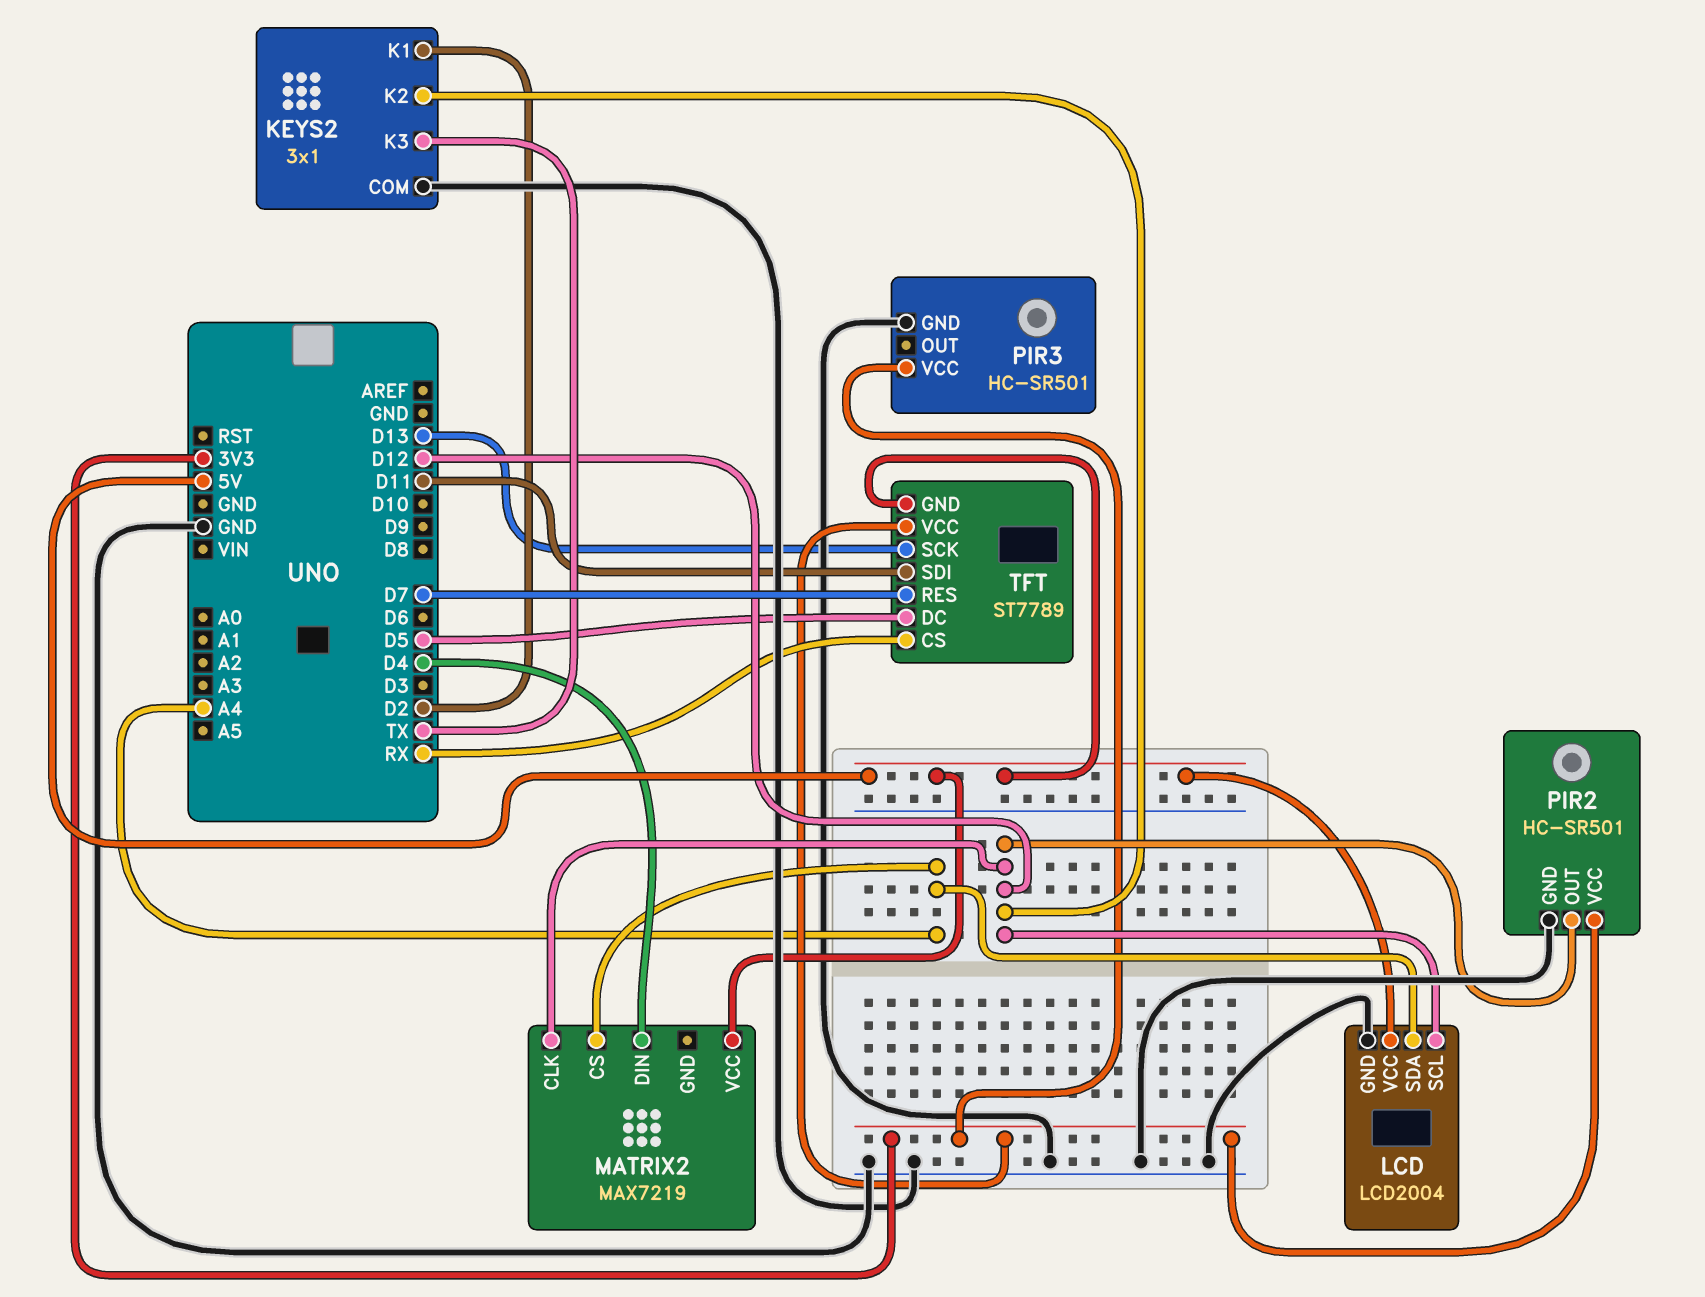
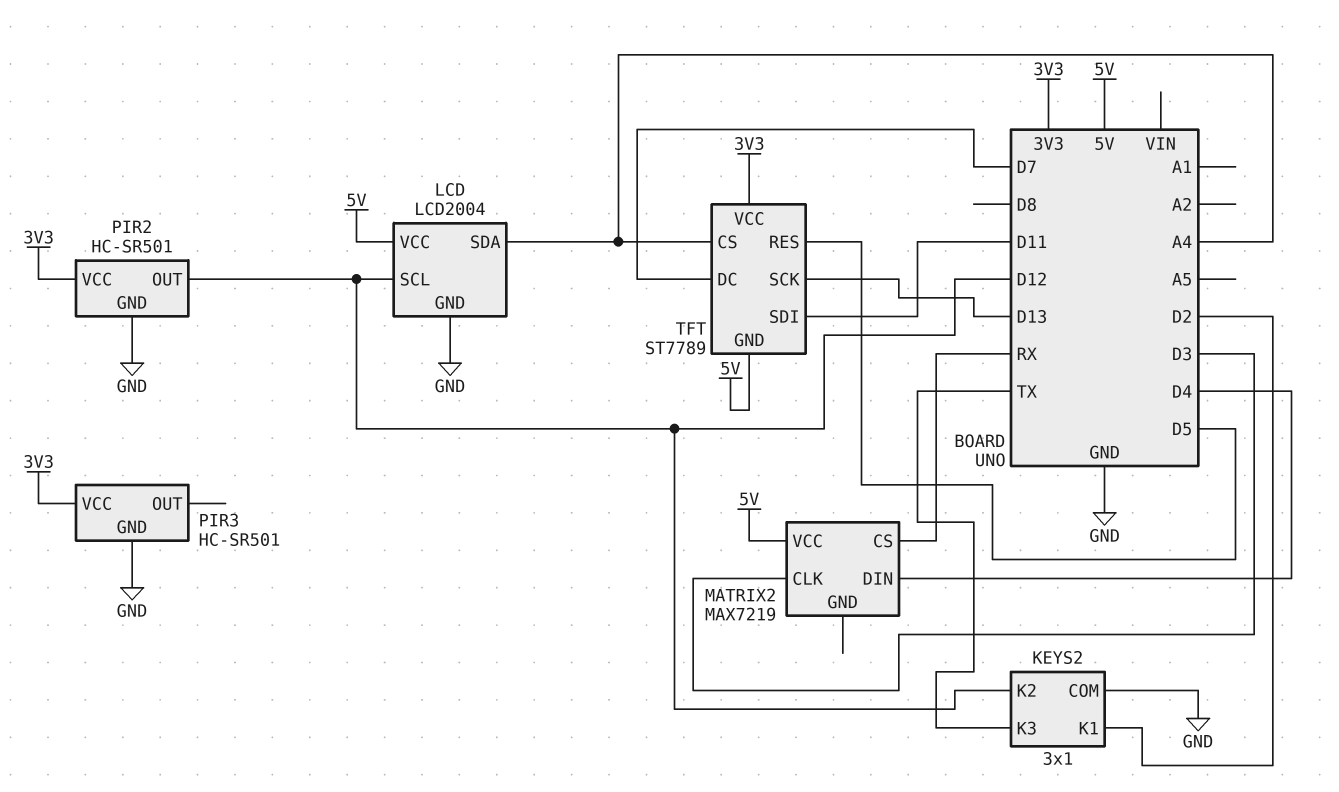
MATRIX2 pin CLK: D12 -> D3
MATRIX2 pin CS: A4 -> RX
TFT pin CS: RX -> A4
TFT pin DC: D5 -> D7
TFT pin RES: D7 -> D5

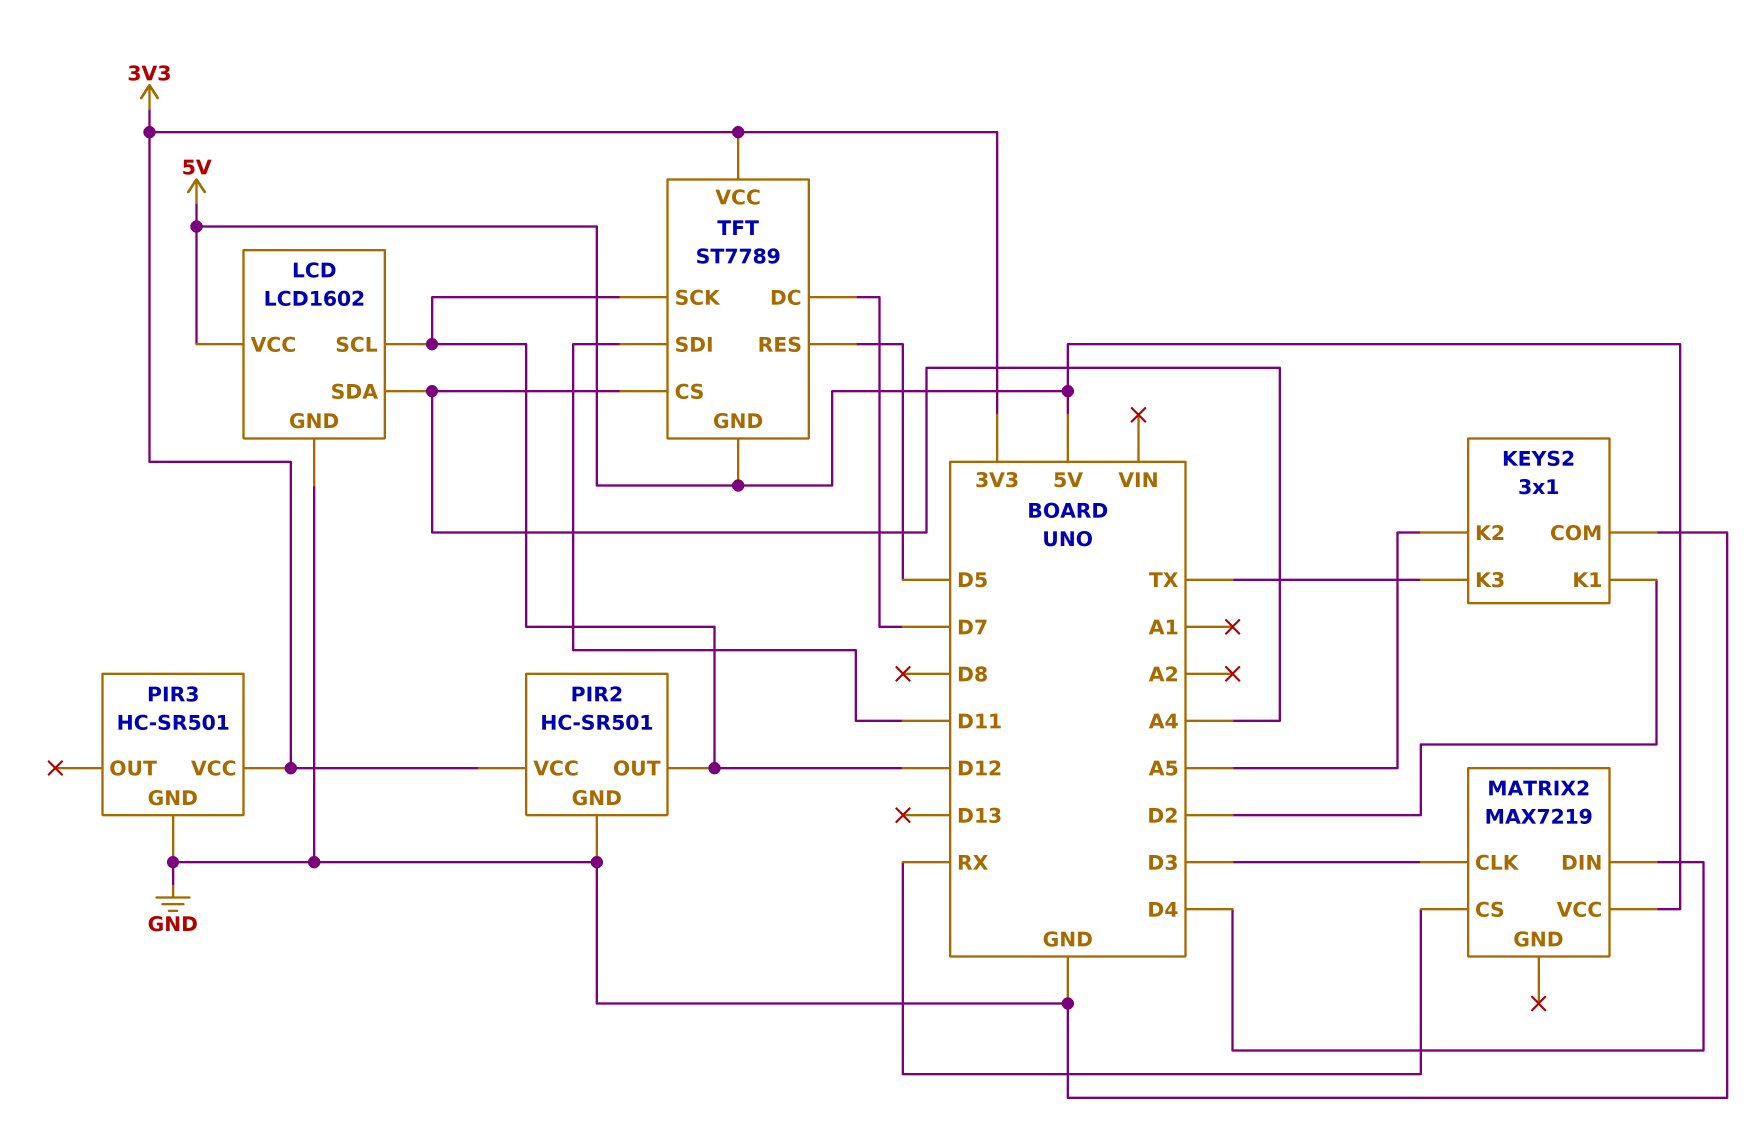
KEYS2 pin K2: D12 -> A5
LCD: LCD2004 -> LCD1602
TFT pin SCK: D13 -> D12

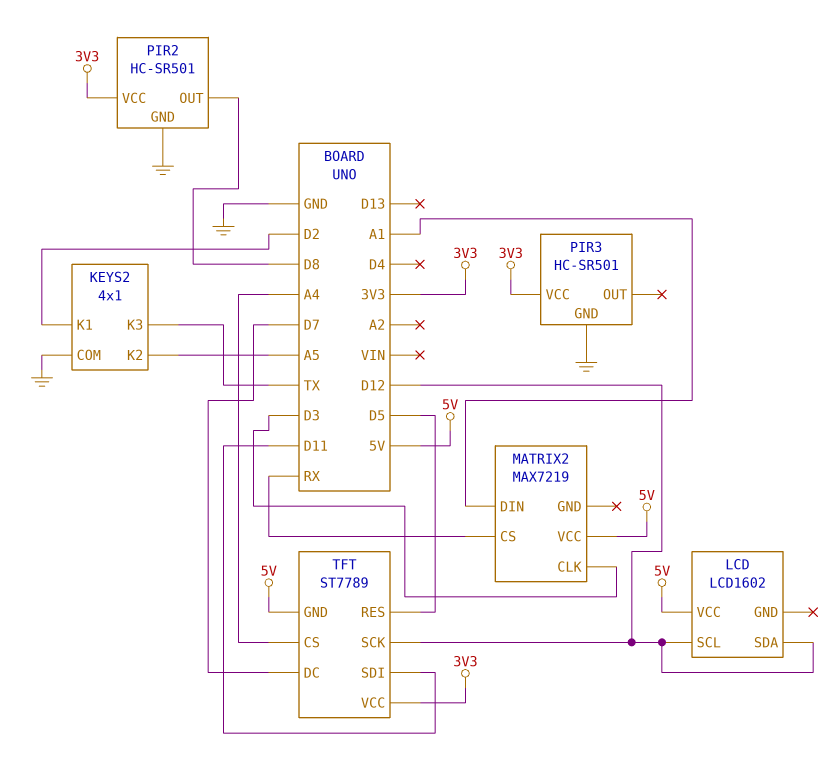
KEYS2: 3x1 -> 4x1
LCD pin GND: GND -> none
LCD pin SDA: A4 -> D12
MATRIX2 pin DIN: D4 -> A1
PIR2 pin OUT: D12 -> D8

